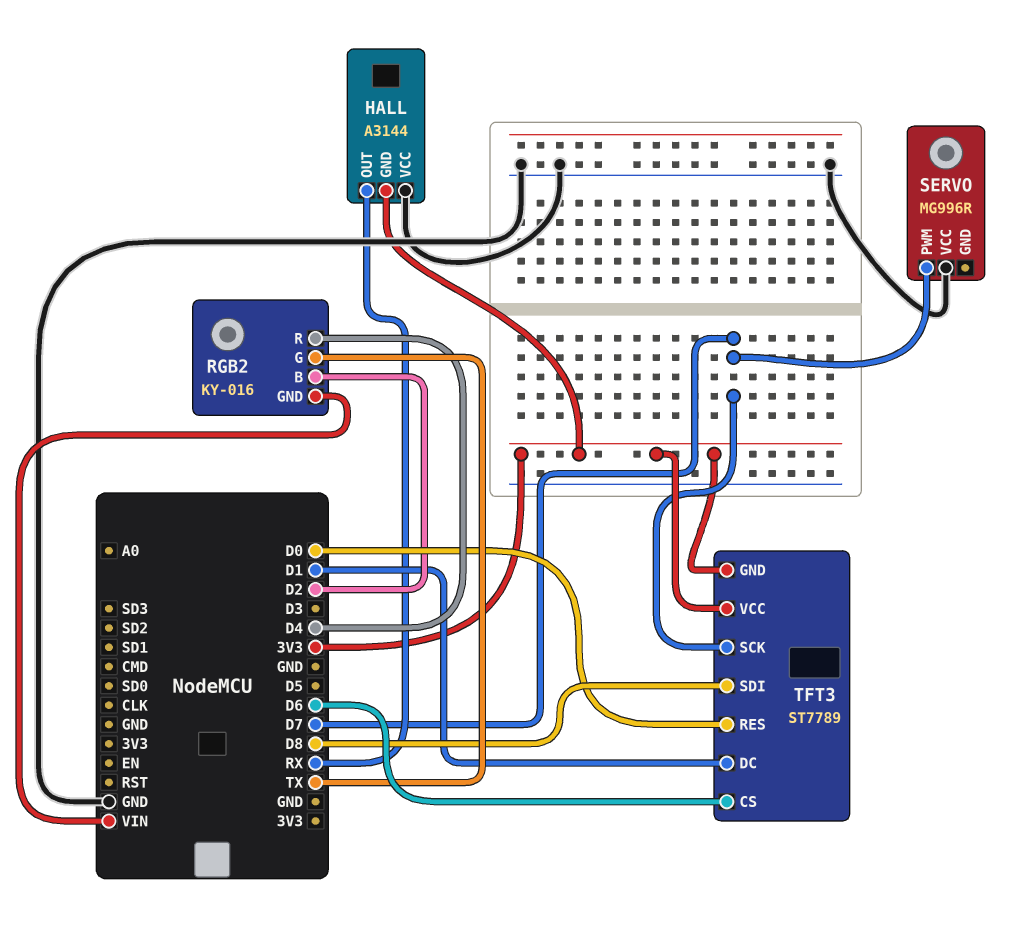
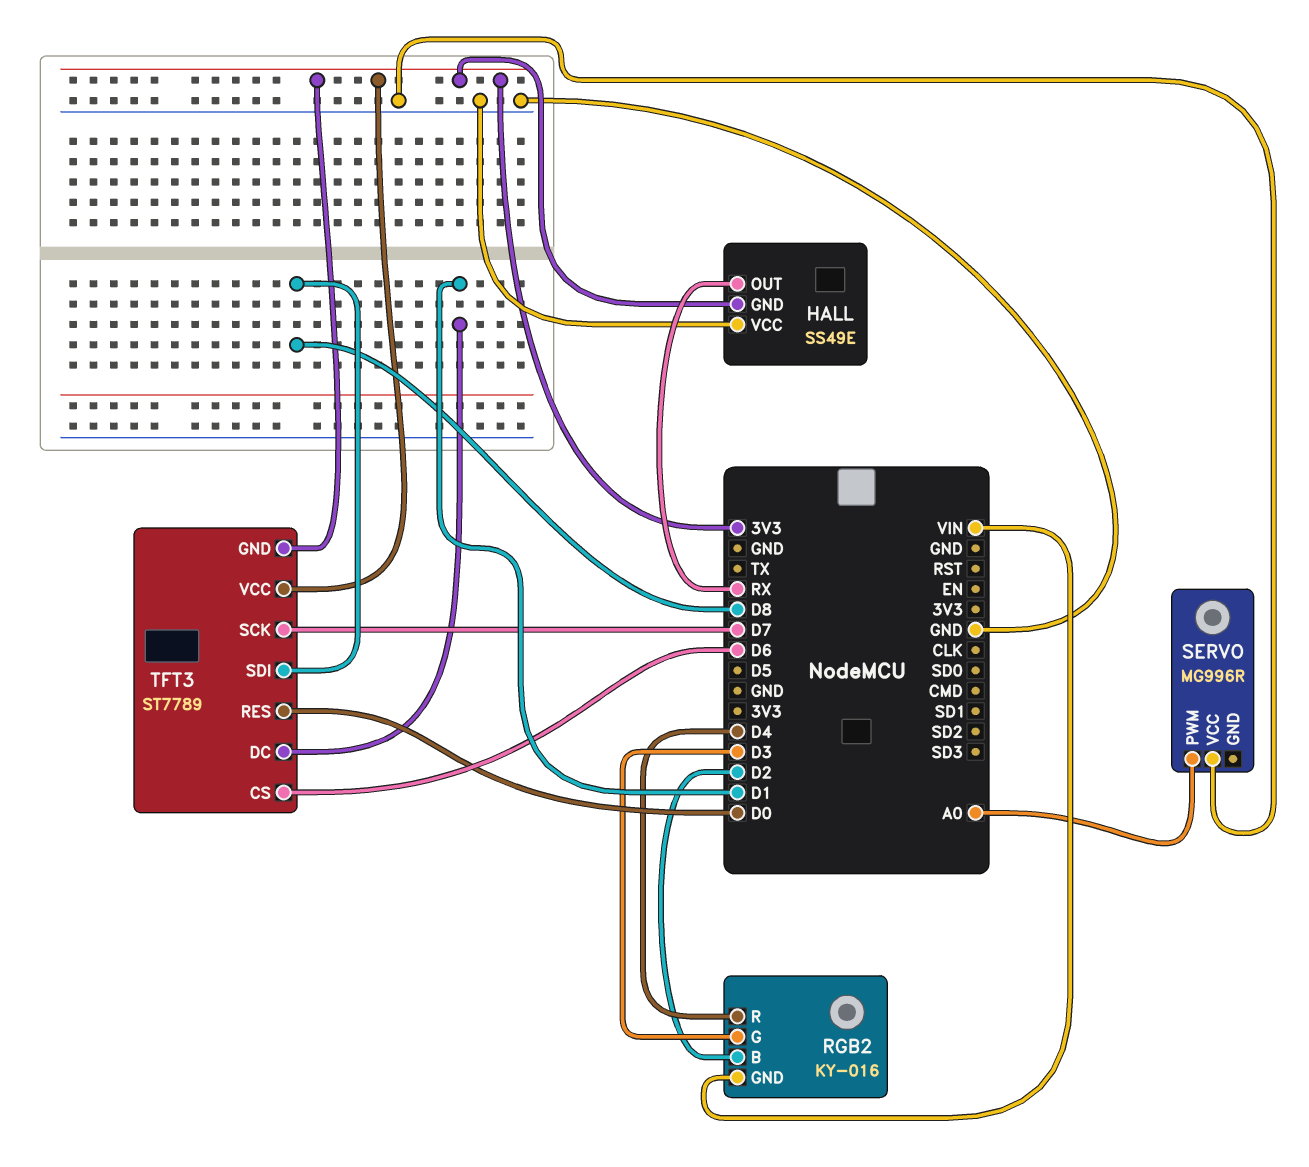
HALL: A3144 -> SS49E
RGB2 pin G: TX -> D3
SERVO pin PWM: D7 -> A0

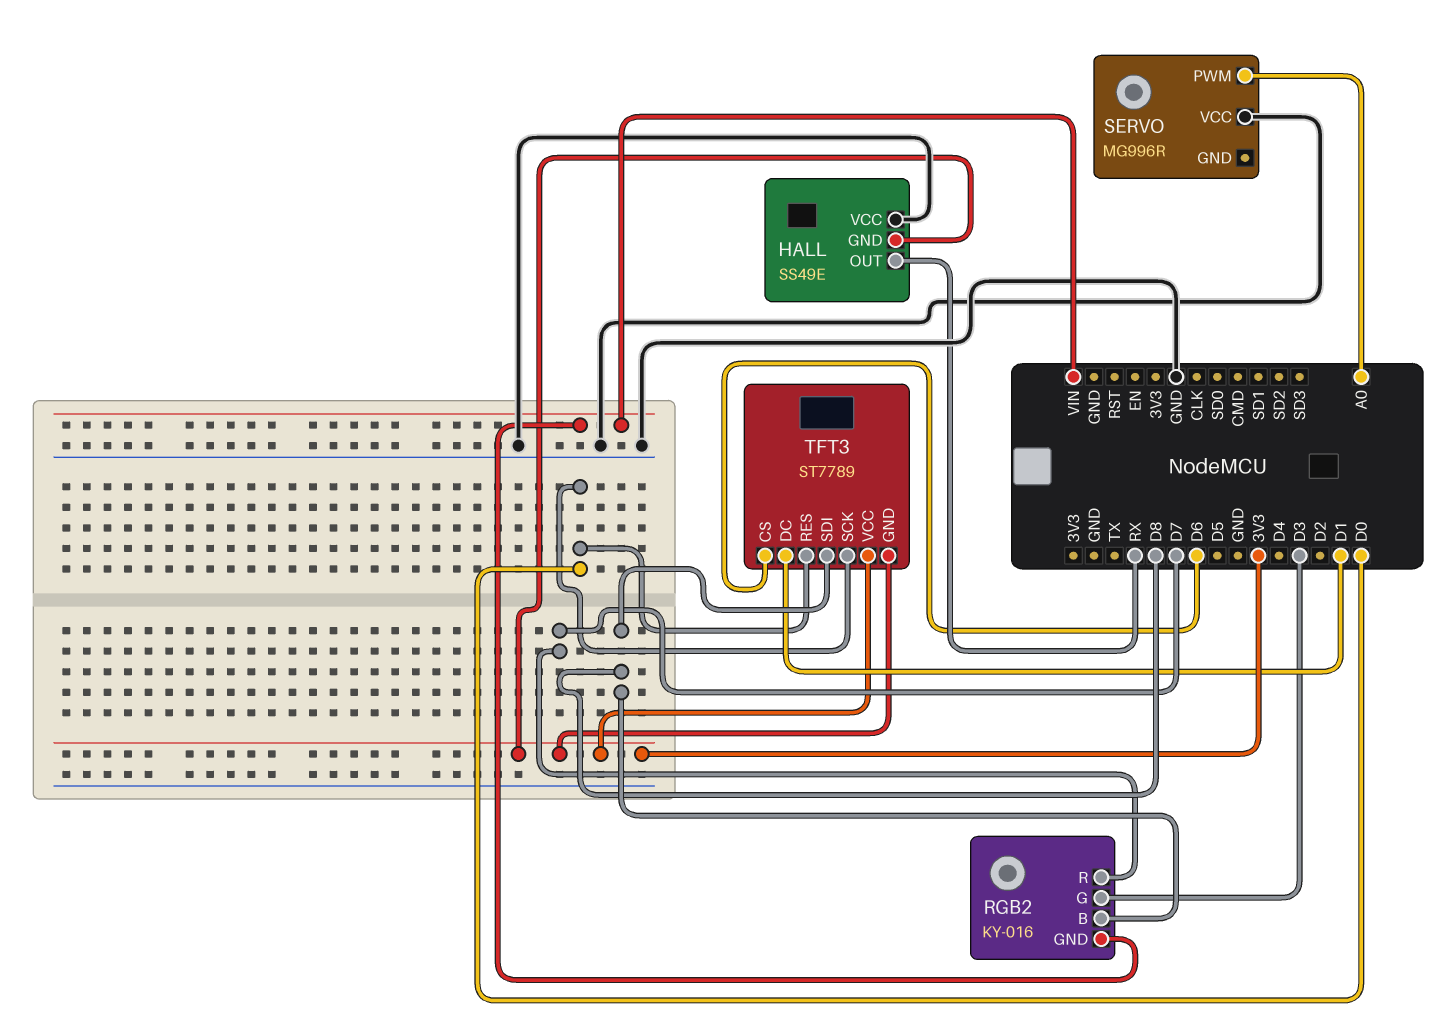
RGB2 pin B: D2 -> D8
RGB2 pin R: D4 -> D7
TFT3 pin SCK: D7 -> D0

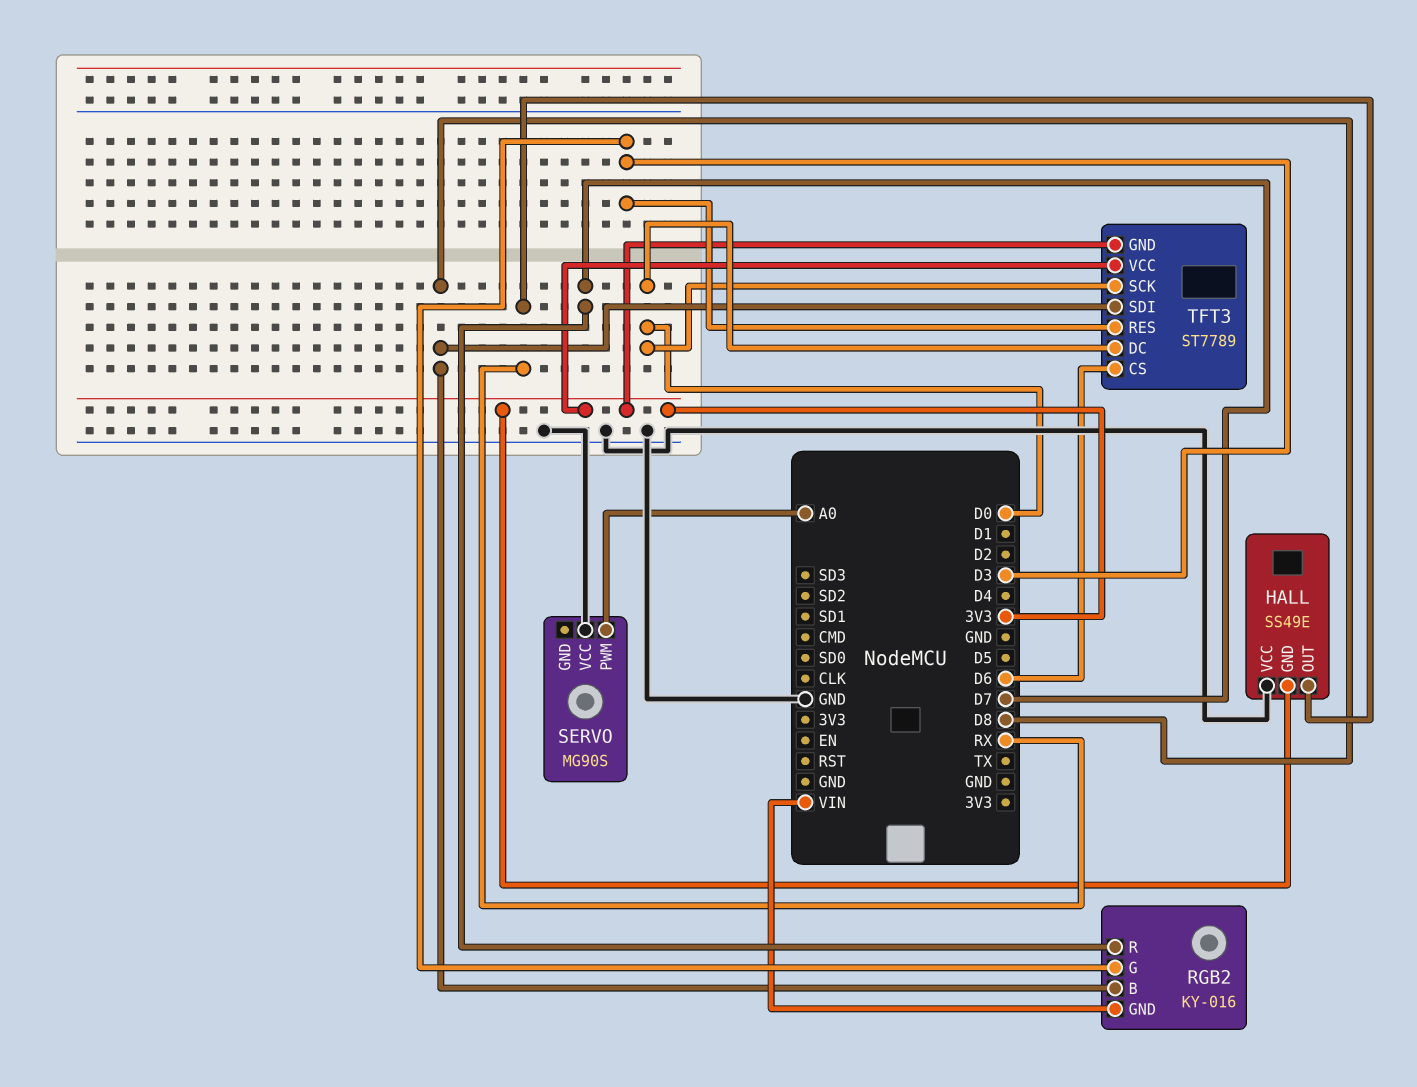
SERVO: MG996R -> MG90S
TFT3 pin DC: D1 -> D0
TFT3 pin RES: D0 -> D3

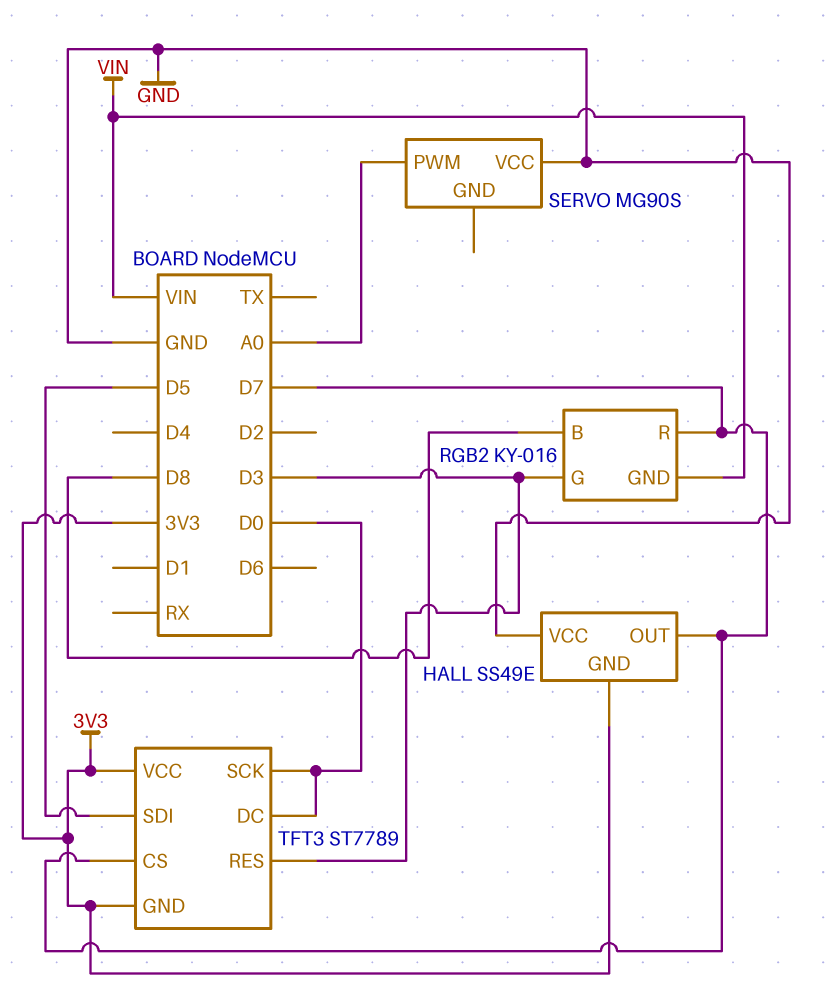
HALL pin OUT: RX -> D7
TFT3 pin CS: D6 -> D7
TFT3 pin SDI: D8 -> D5

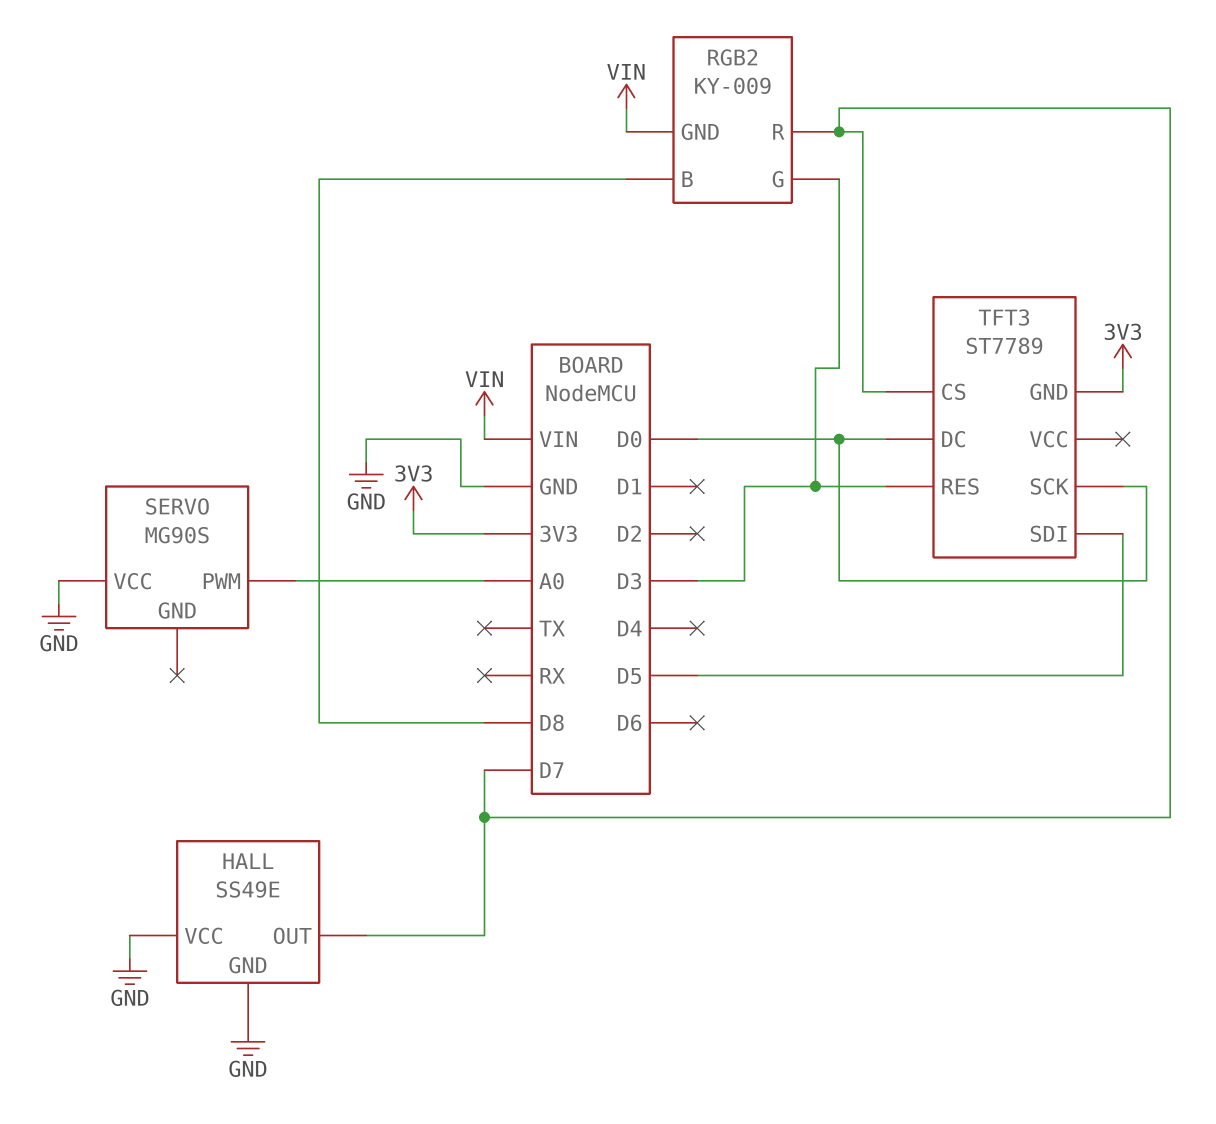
HALL pin GND: 3V3 -> GND
RGB2: KY-016 -> KY-009
TFT3 pin VCC: 3V3 -> none

